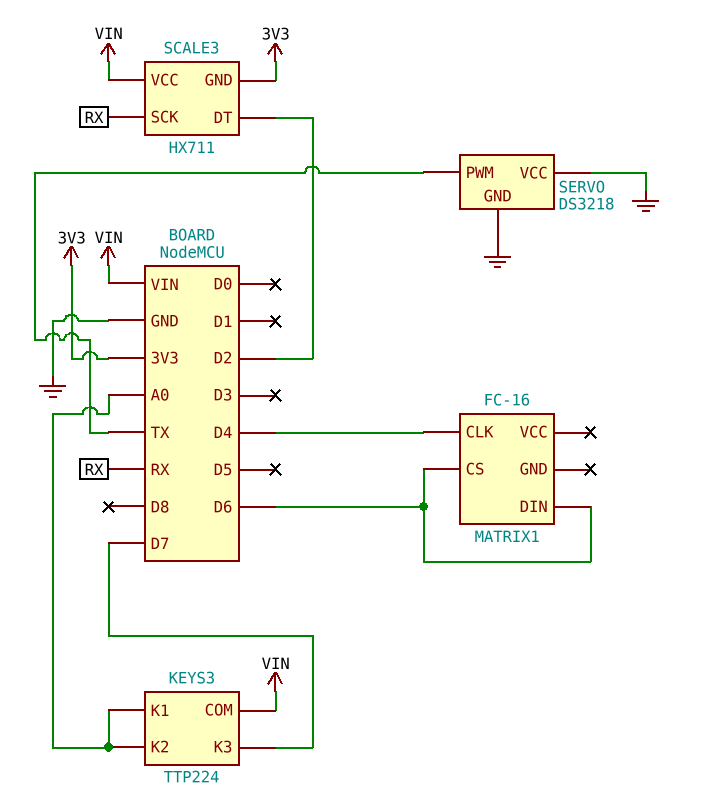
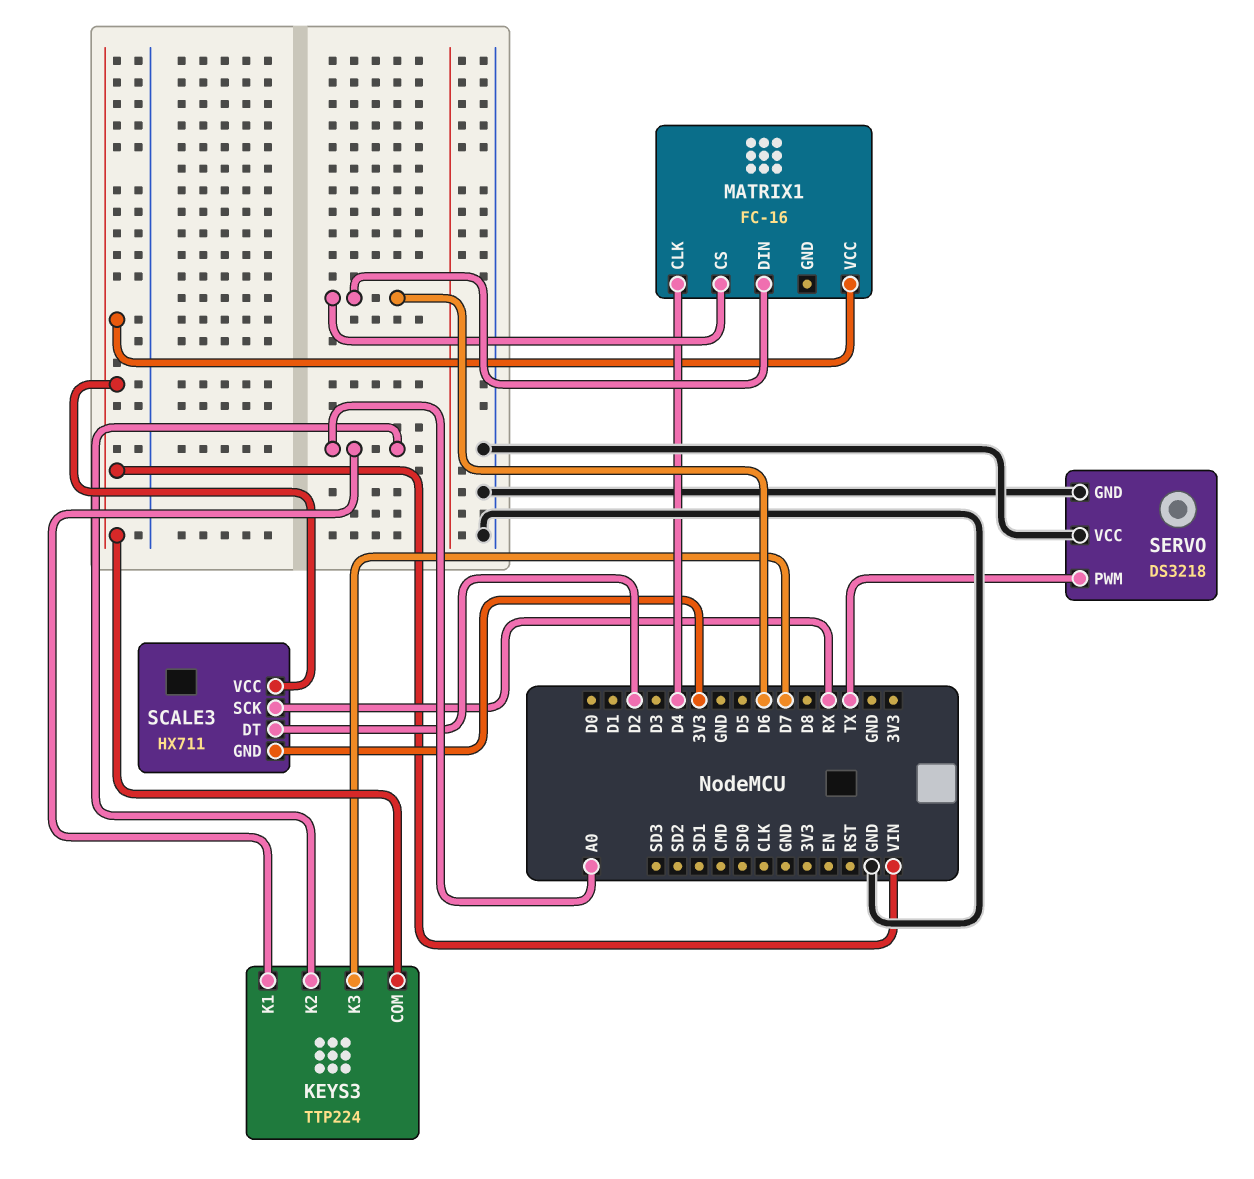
MATRIX1 pin VCC: none -> VIN

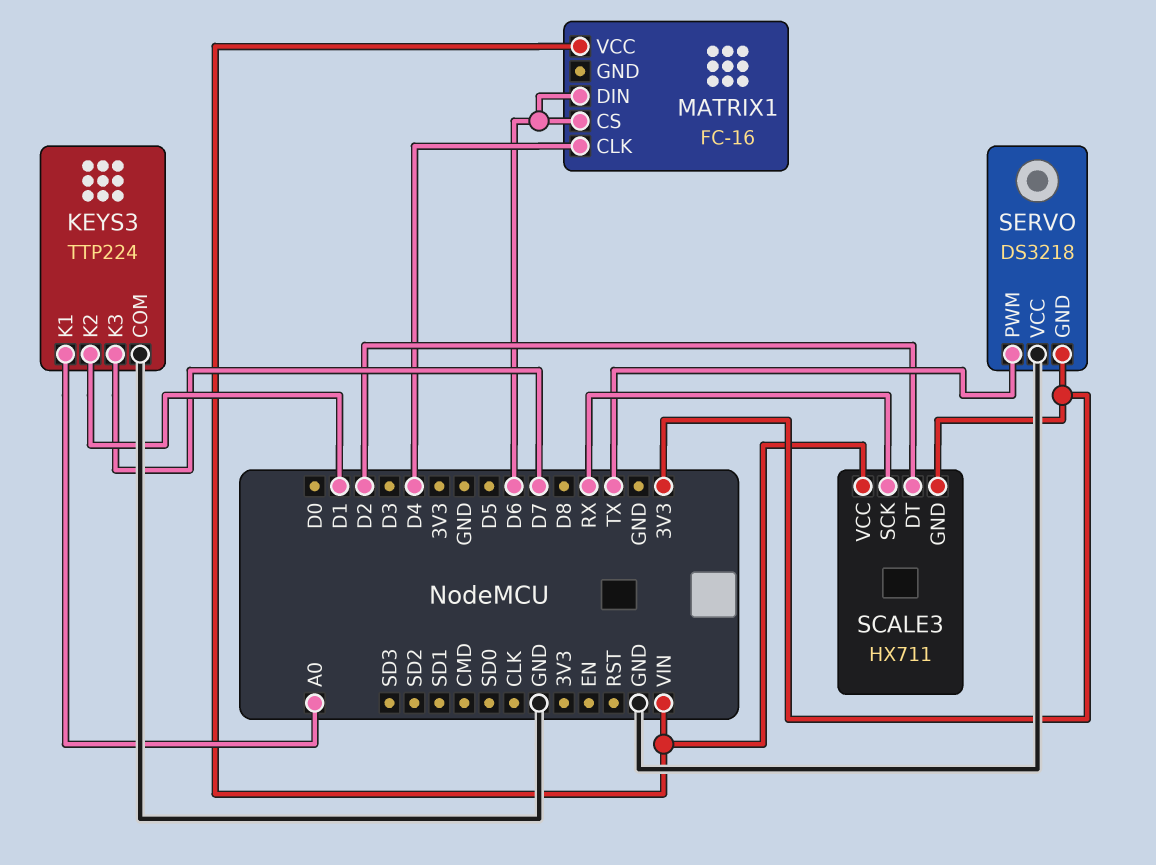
KEYS3 pin COM: VIN -> GND
KEYS3 pin K2: A0 -> D1
SERVO pin GND: GND -> 3V3

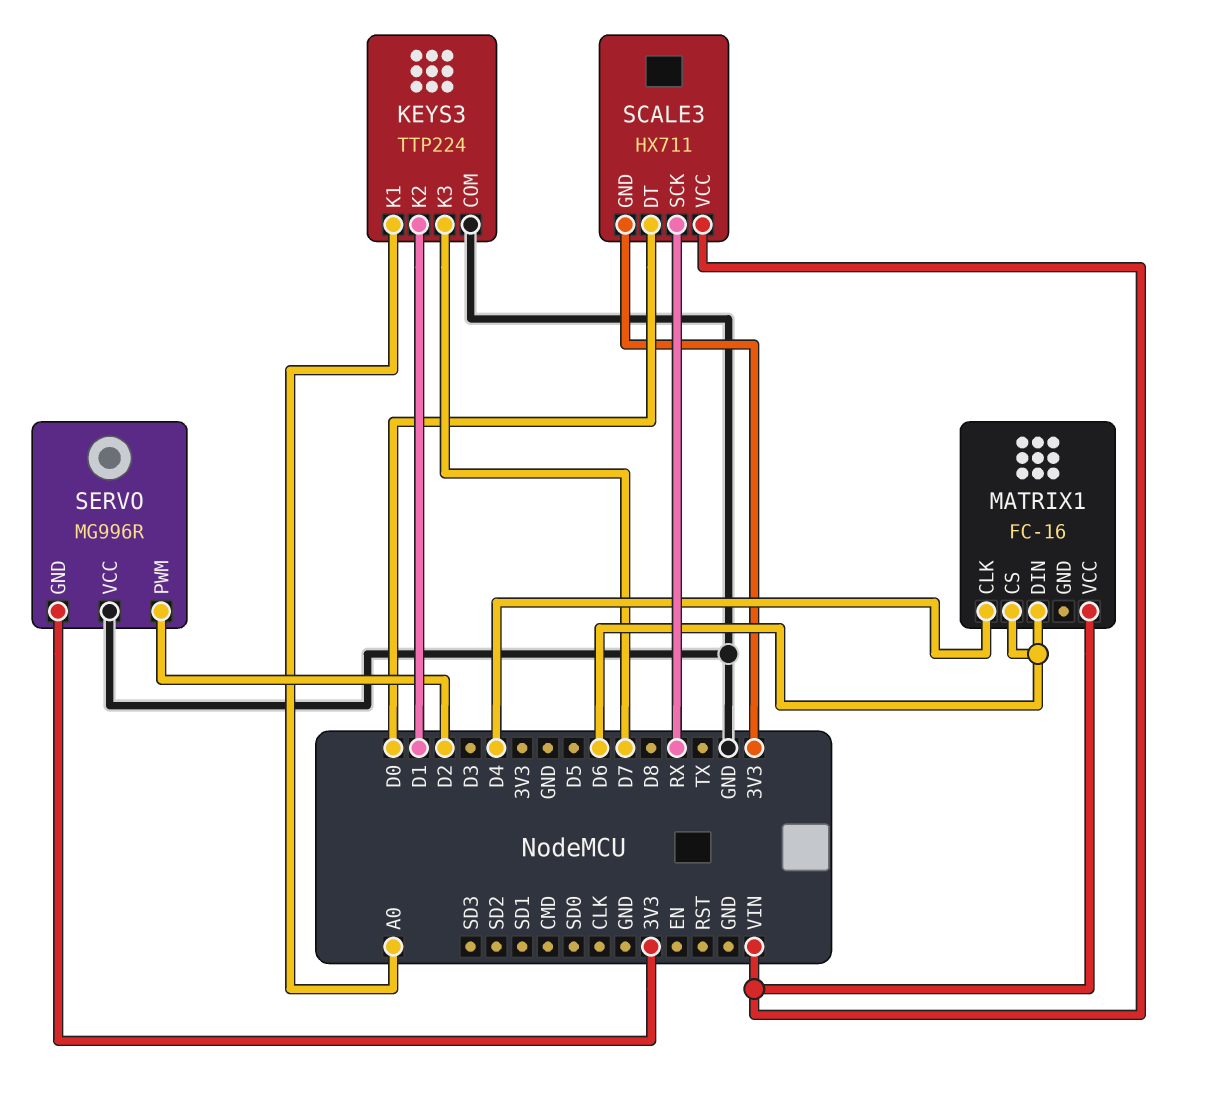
SCALE3 pin DT: D2 -> D0
SERVO: DS3218 -> MG996R
SERVO pin PWM: TX -> D2

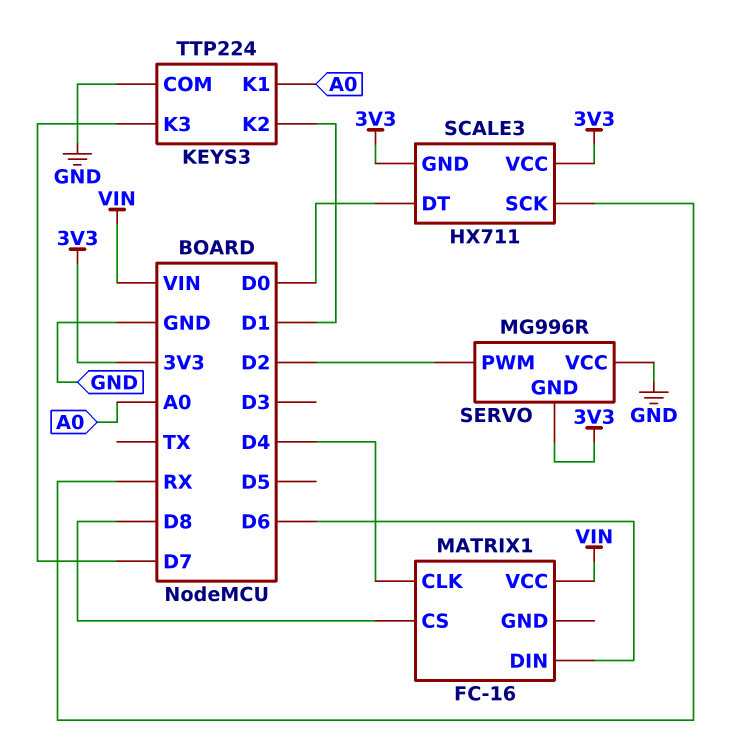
MATRIX1 pin CS: D6 -> D8
SCALE3 pin VCC: VIN -> 3V3

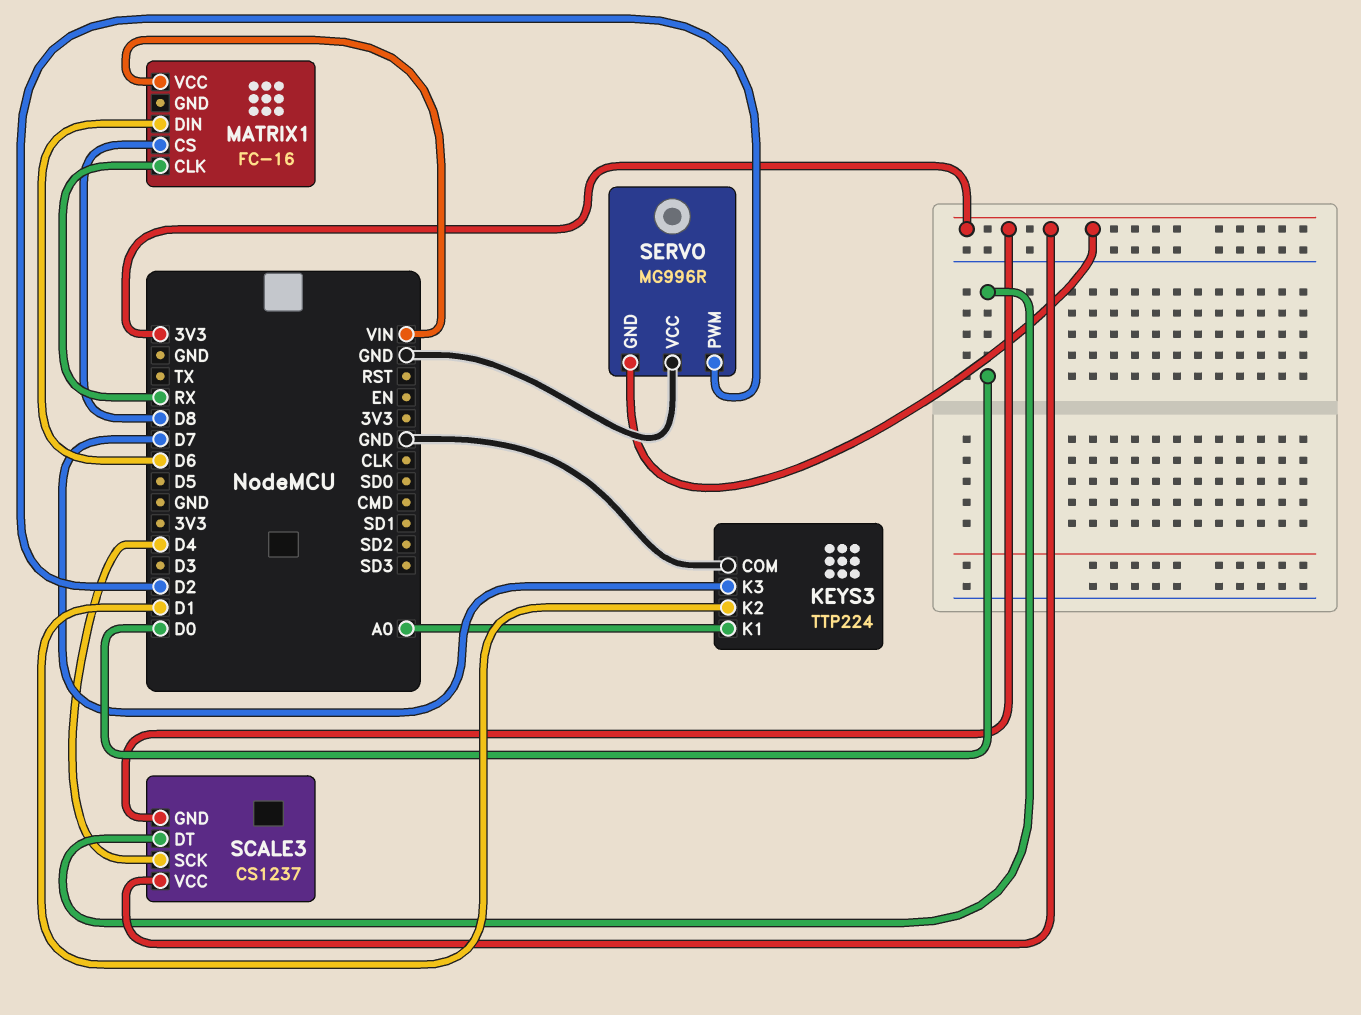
MATRIX1 pin CLK: D4 -> RX
SCALE3: HX711 -> CS1237
SCALE3 pin SCK: RX -> D4

